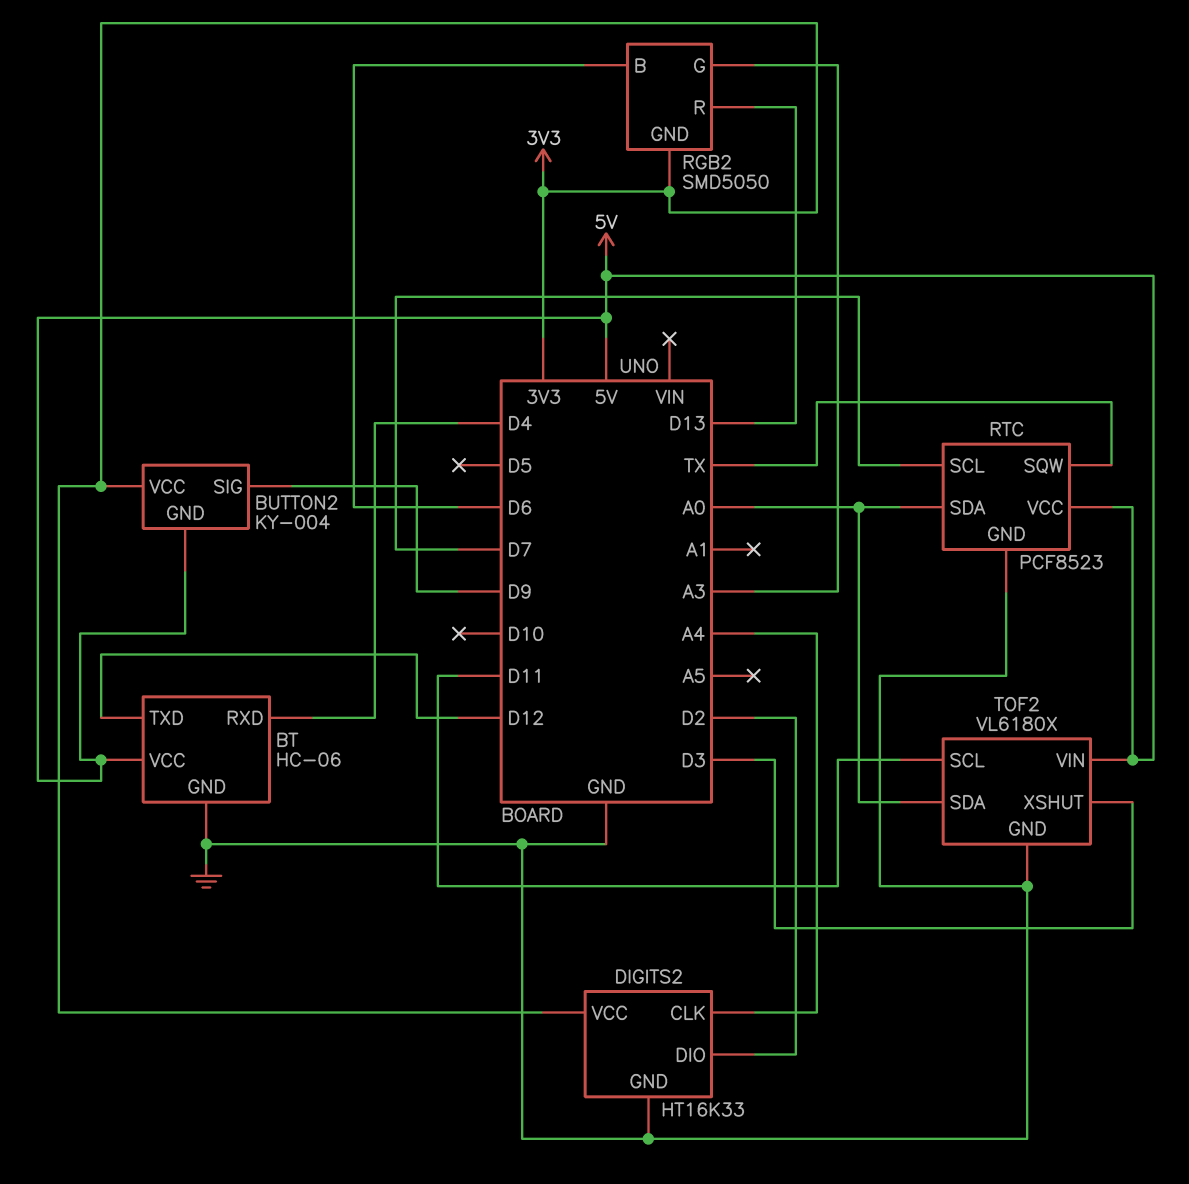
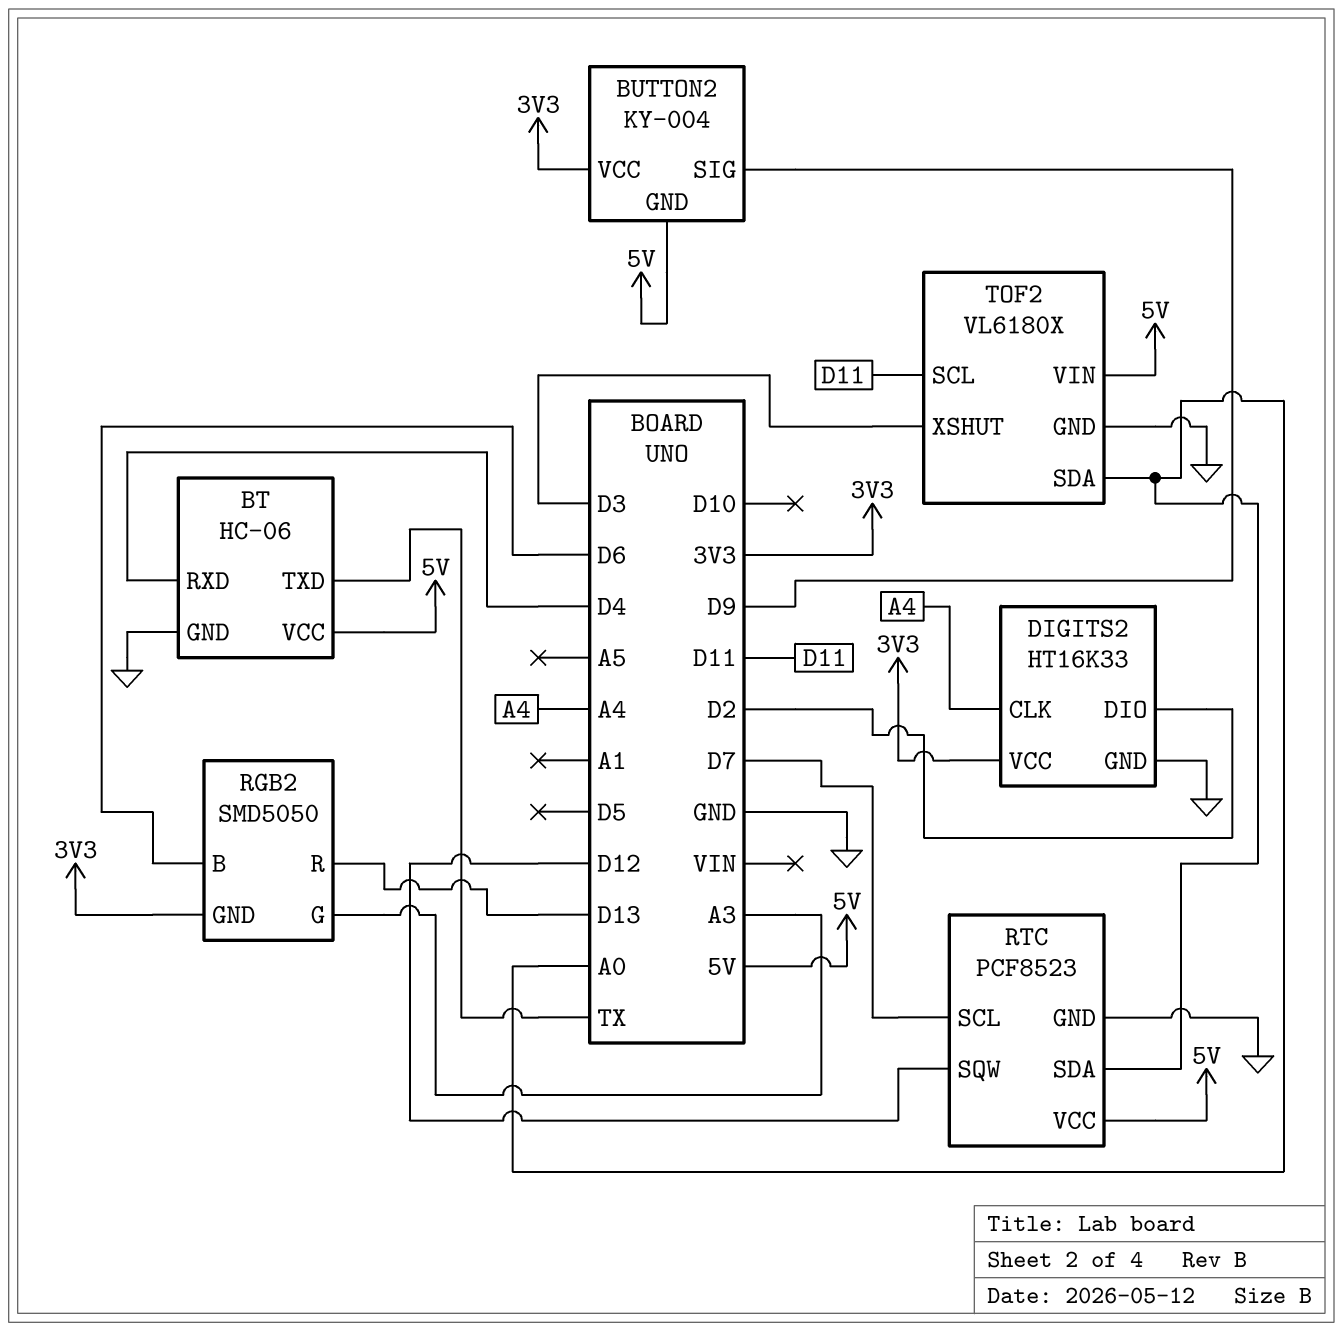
BT pin TXD: D12 -> TX
RTC pin SQW: TX -> D12

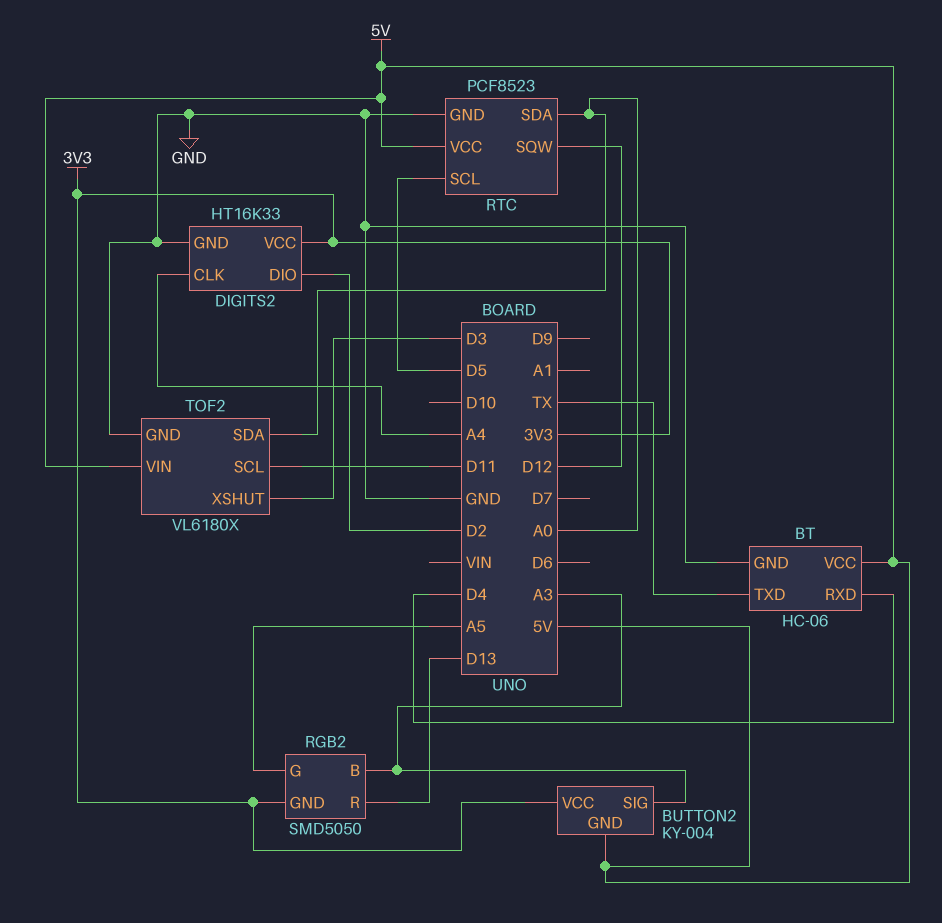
BUTTON2 pin SIG: D9 -> A3
RGB2 pin B: D6 -> A3
RGB2 pin G: A3 -> A5
RTC pin SCL: D7 -> D5

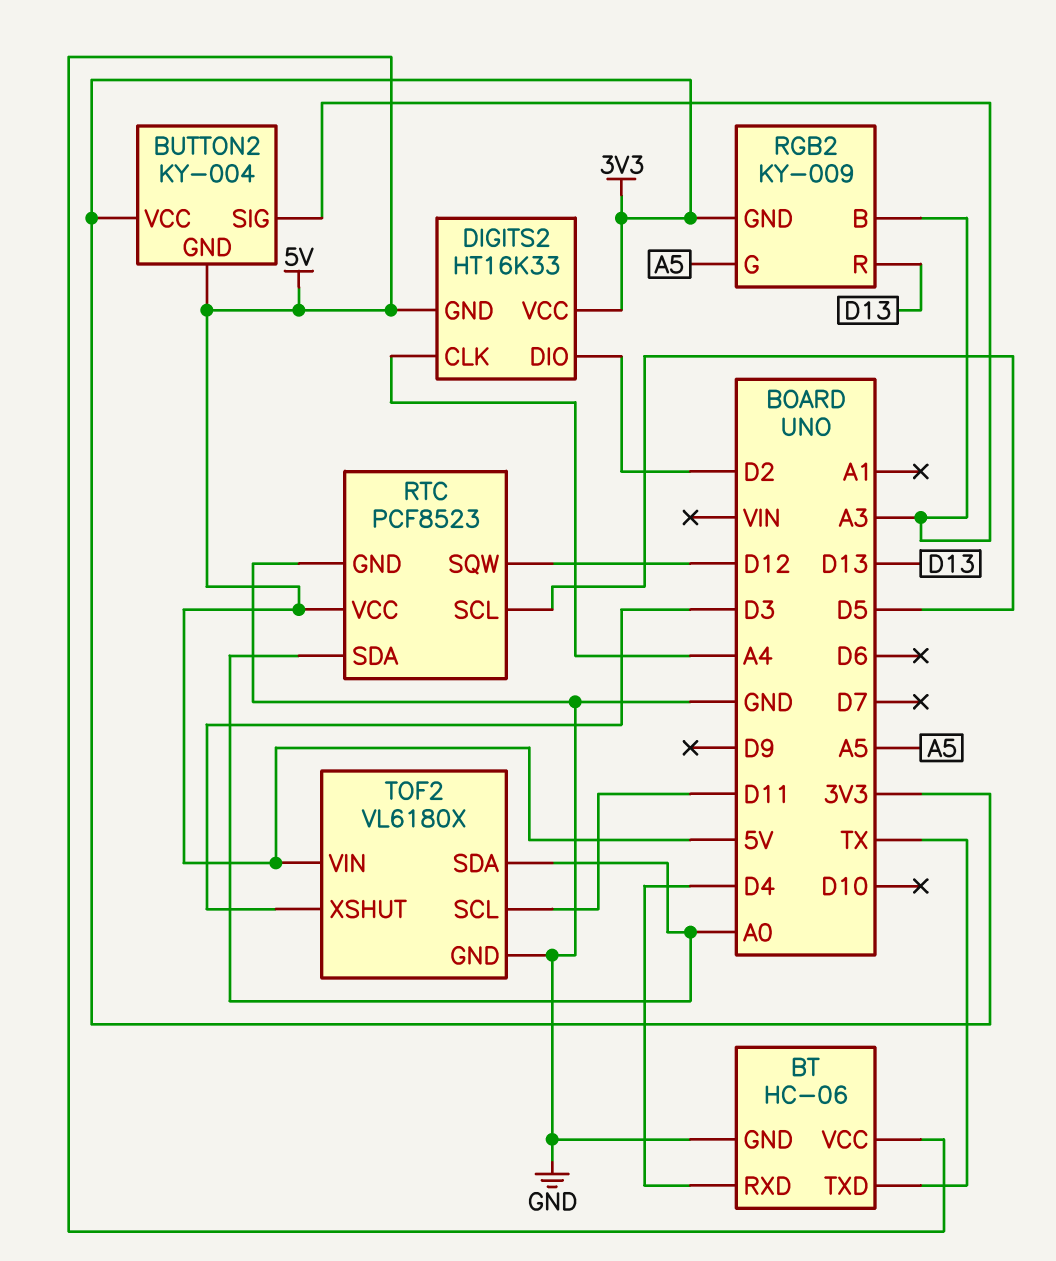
DIGITS2 pin GND: GND -> 5V
RGB2: SMD5050 -> KY-009

